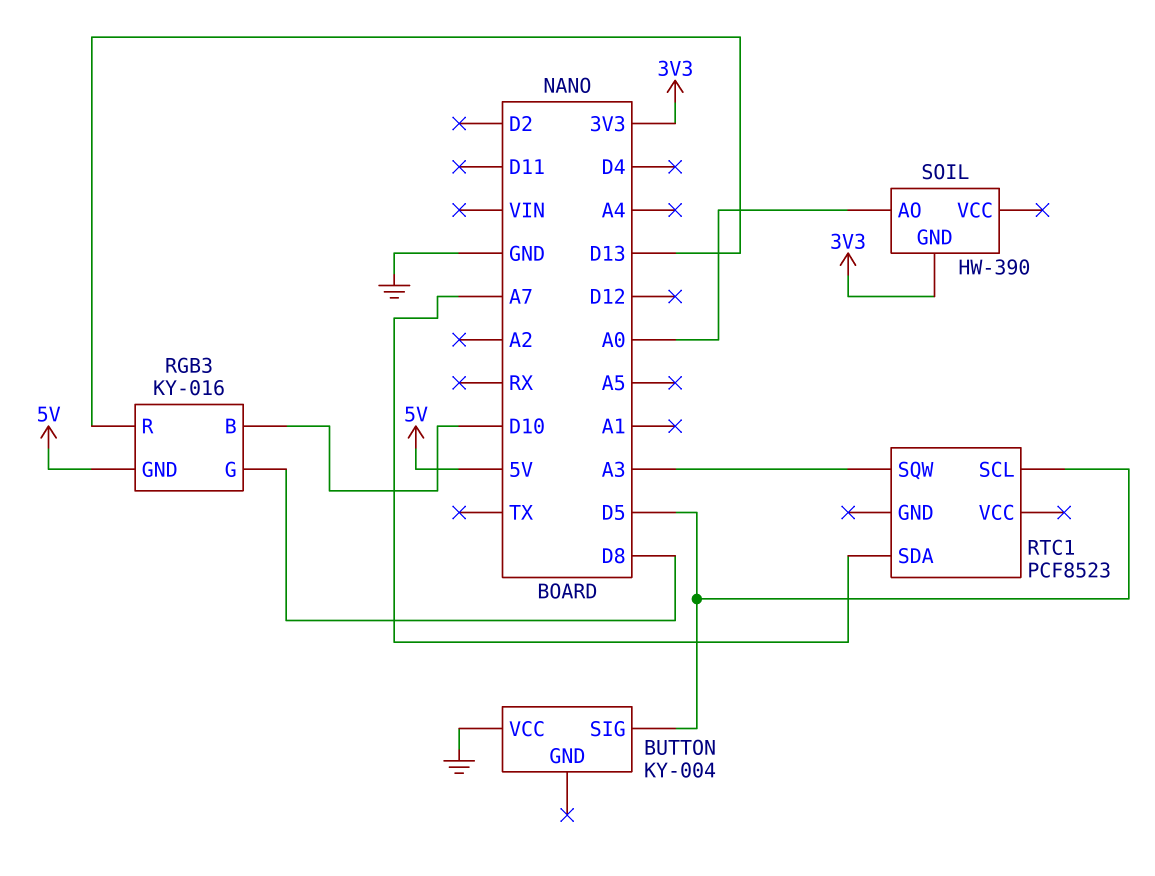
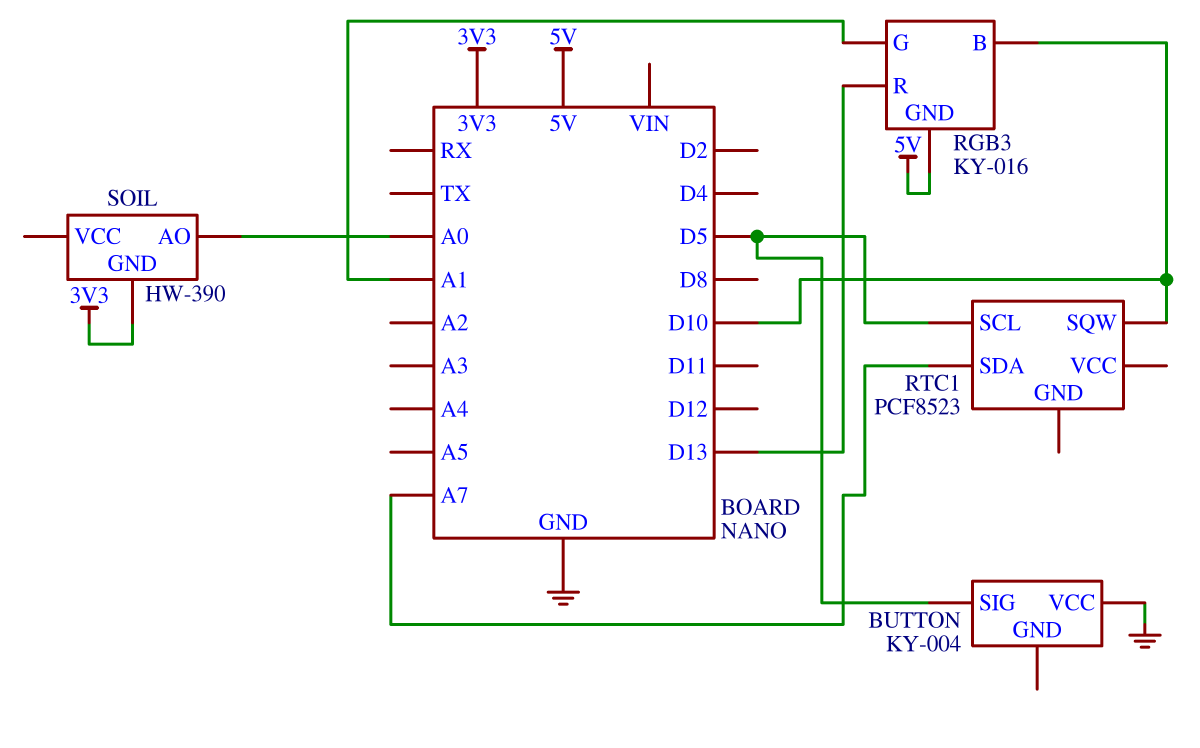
RGB3 pin G: D8 -> A1
RTC1 pin SQW: A3 -> D10

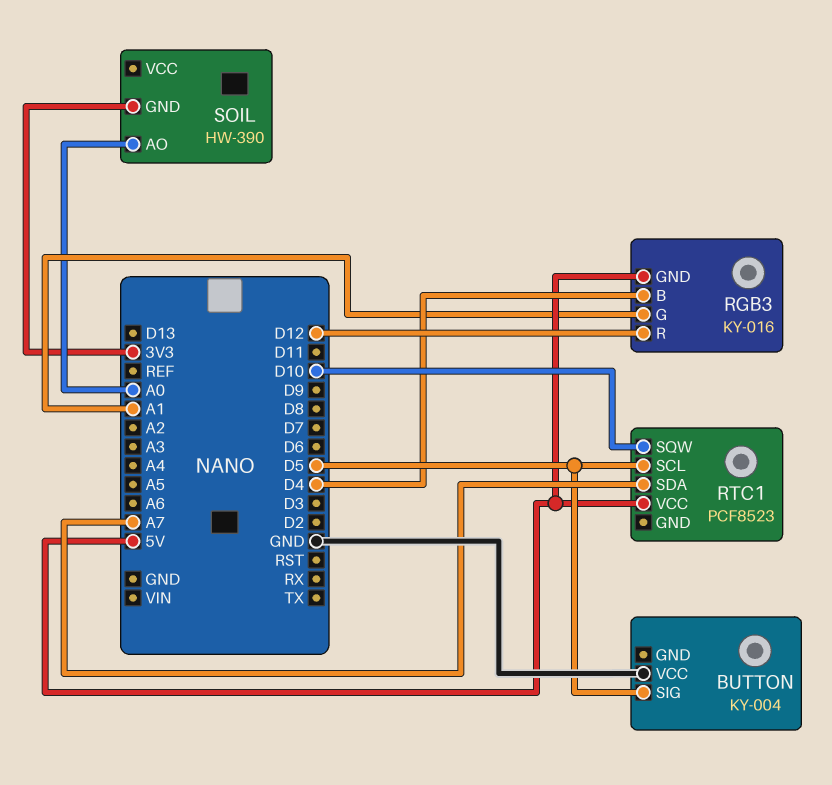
RGB3 pin B: D10 -> D4
RGB3 pin R: D13 -> D12
RTC1 pin VCC: none -> 5V

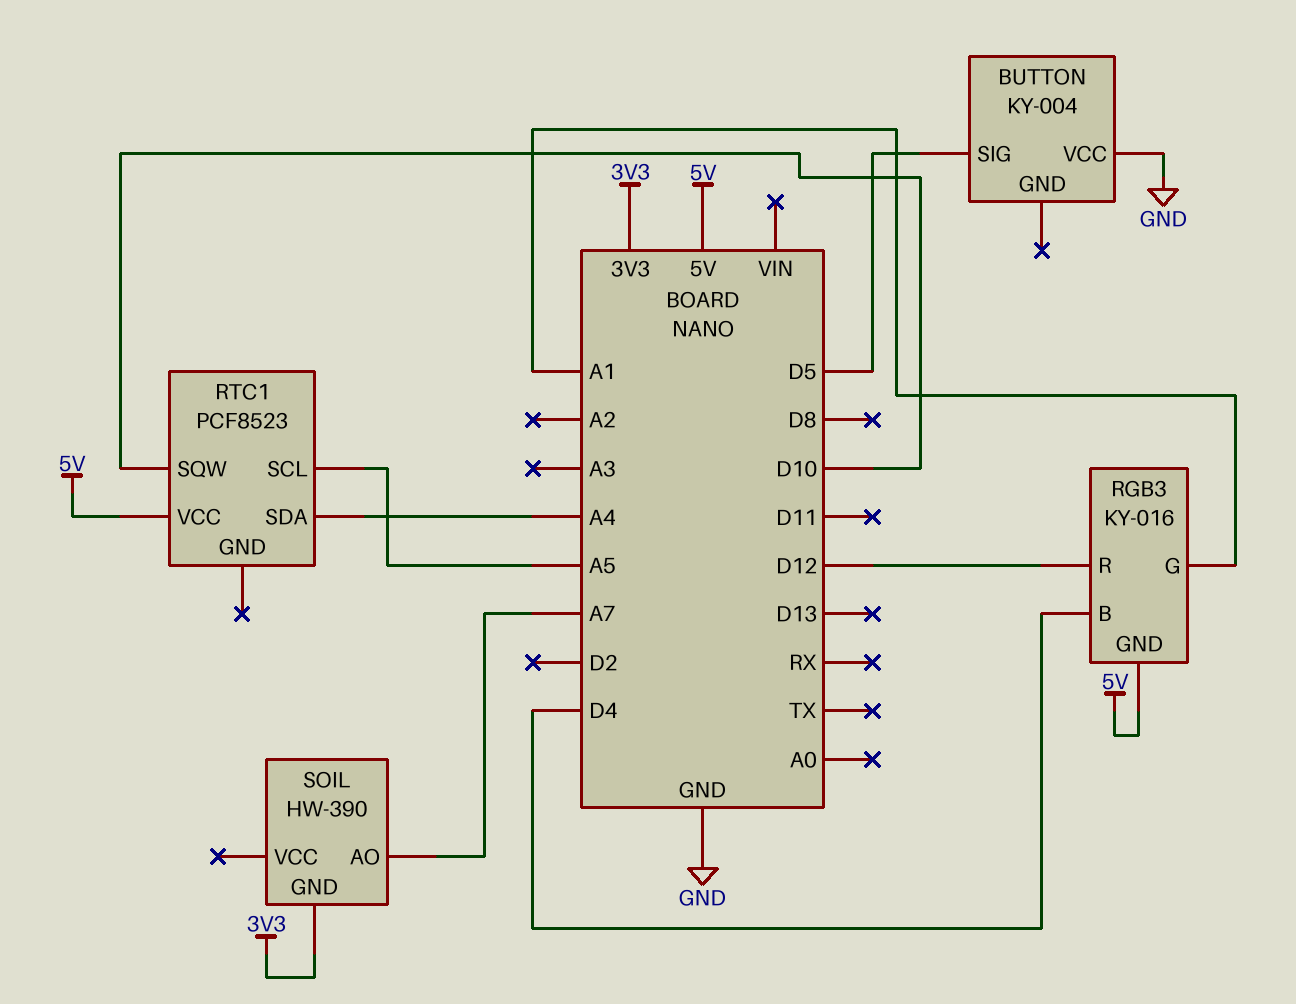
RTC1 pin SCL: D5 -> A5
RTC1 pin SDA: A7 -> A4
SOIL pin AO: A0 -> A7

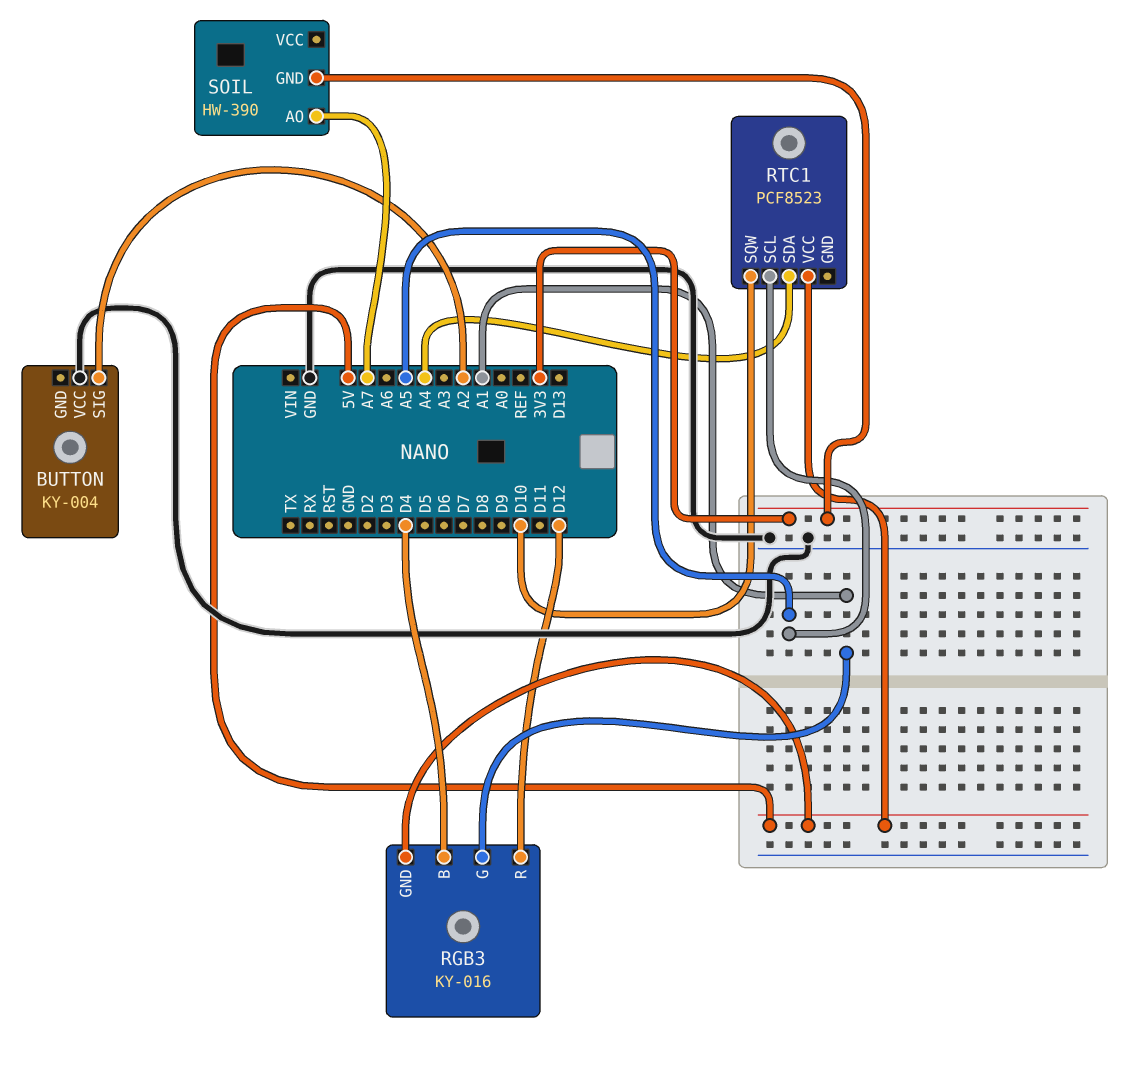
BUTTON pin SIG: D5 -> A2

